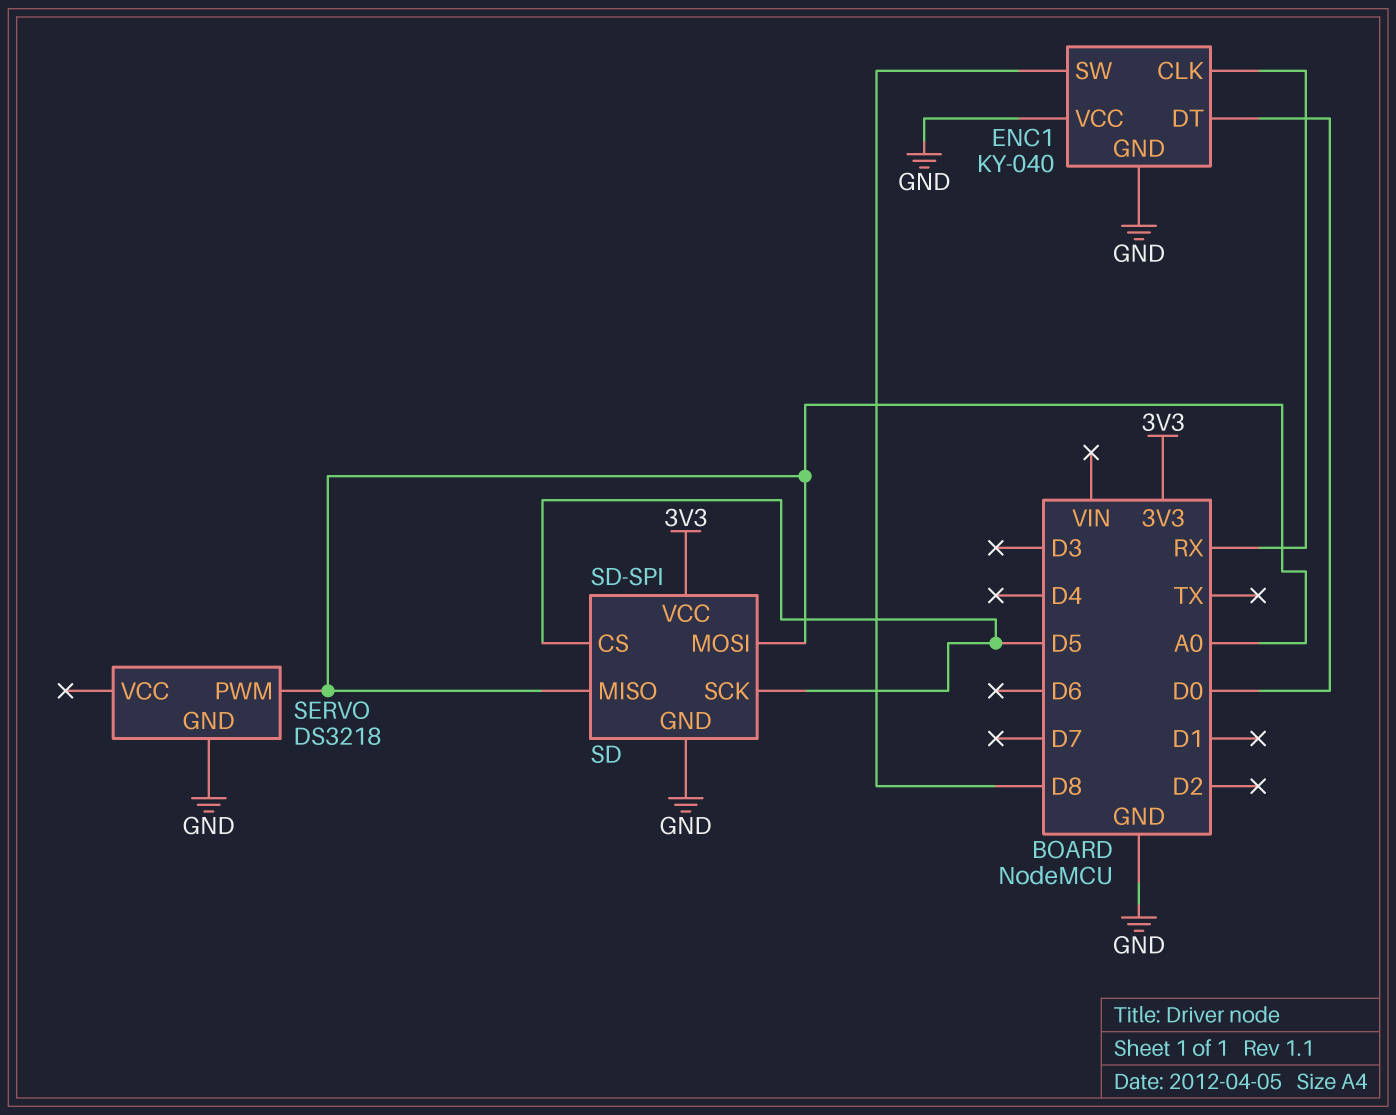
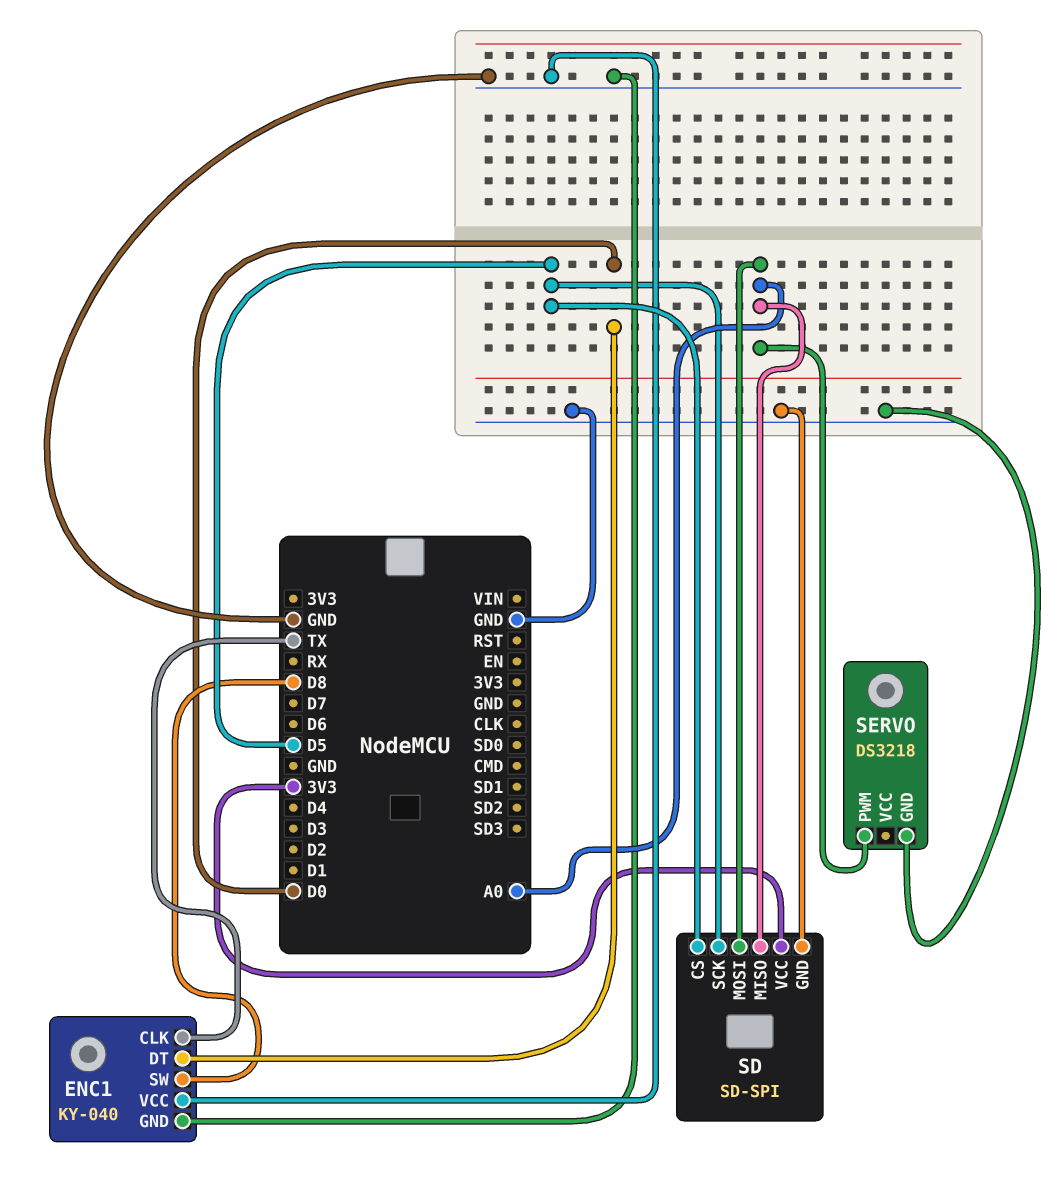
ENC1 pin CLK: RX -> TX

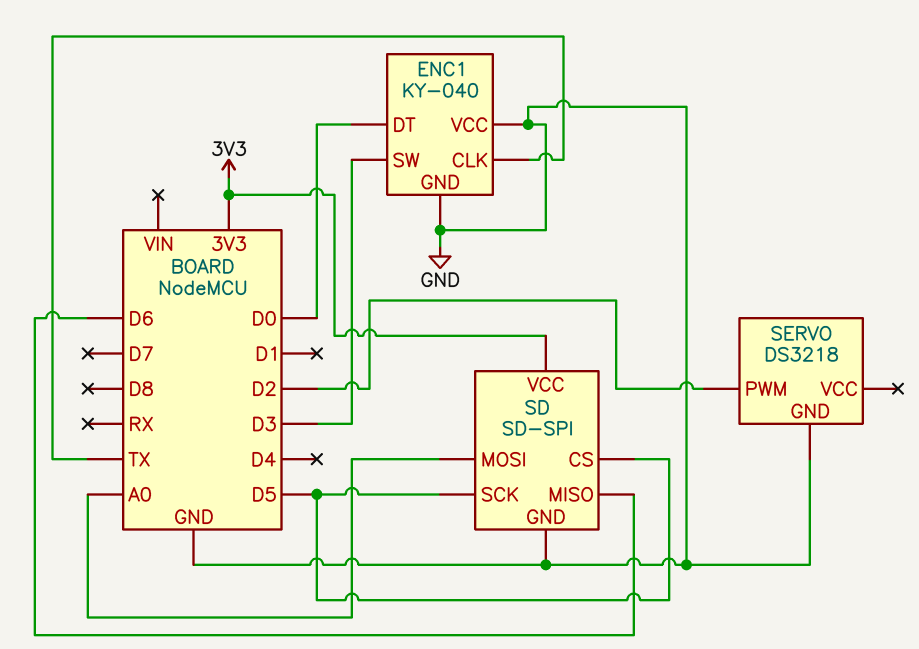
ENC1 pin SW: D8 -> D3
SD pin MISO: A0 -> D6
SERVO pin PWM: A0 -> D2

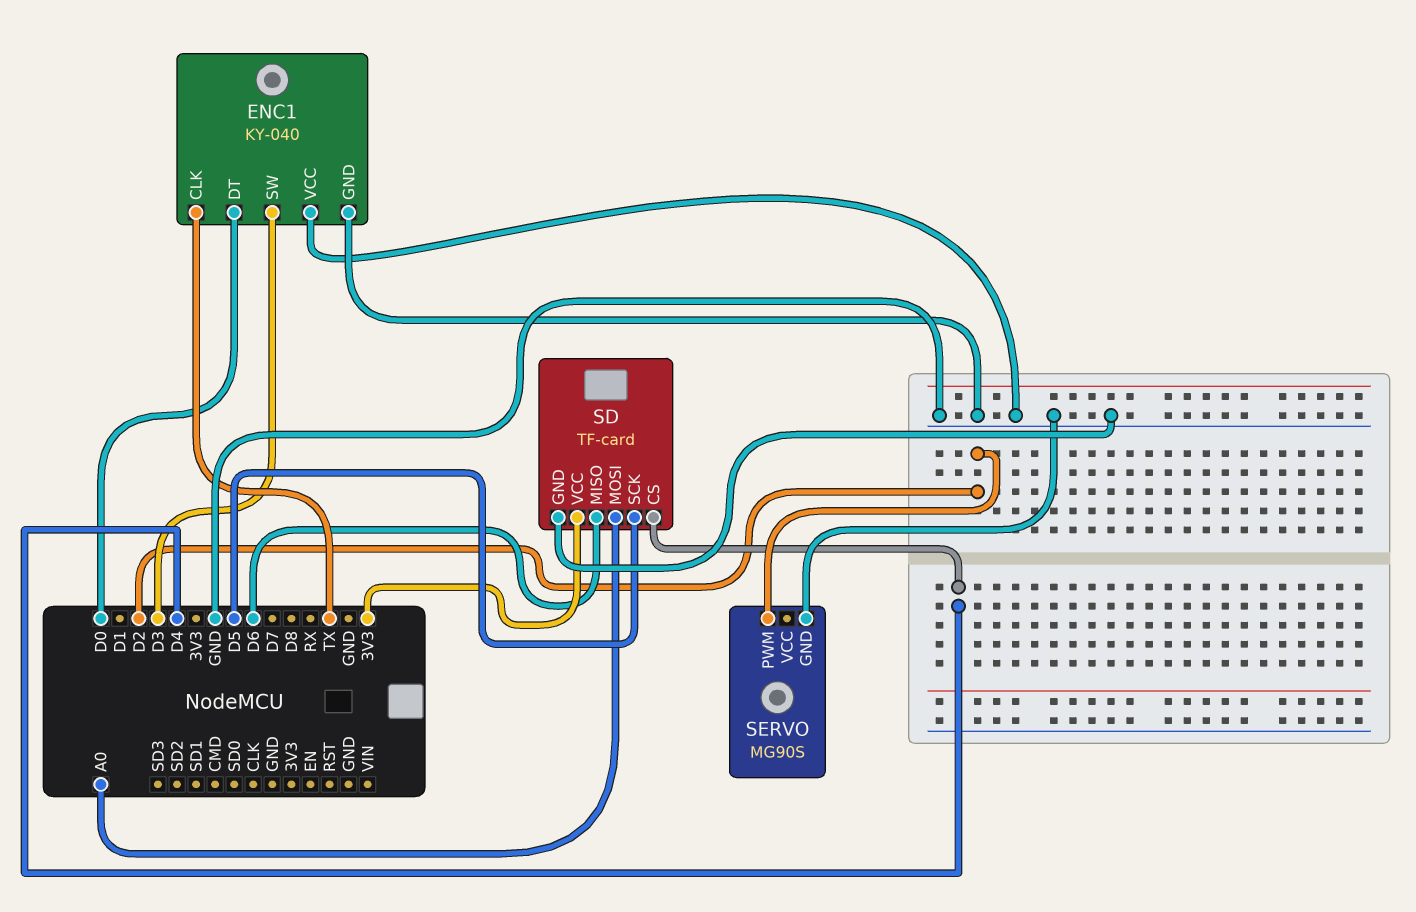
SD: SD-SPI -> TF-card
SD pin CS: D5 -> D4
SERVO: DS3218 -> MG90S

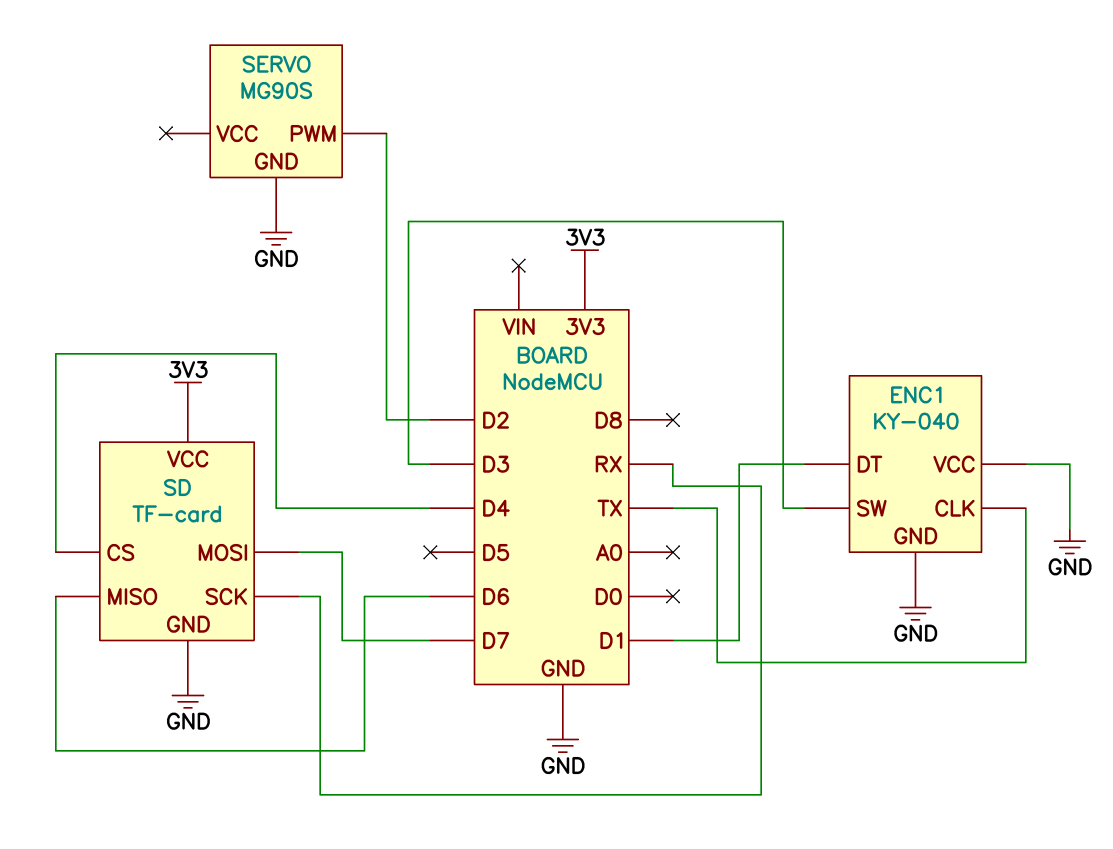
ENC1 pin DT: D0 -> D1
SD pin MOSI: A0 -> D7
SD pin SCK: D5 -> RX

